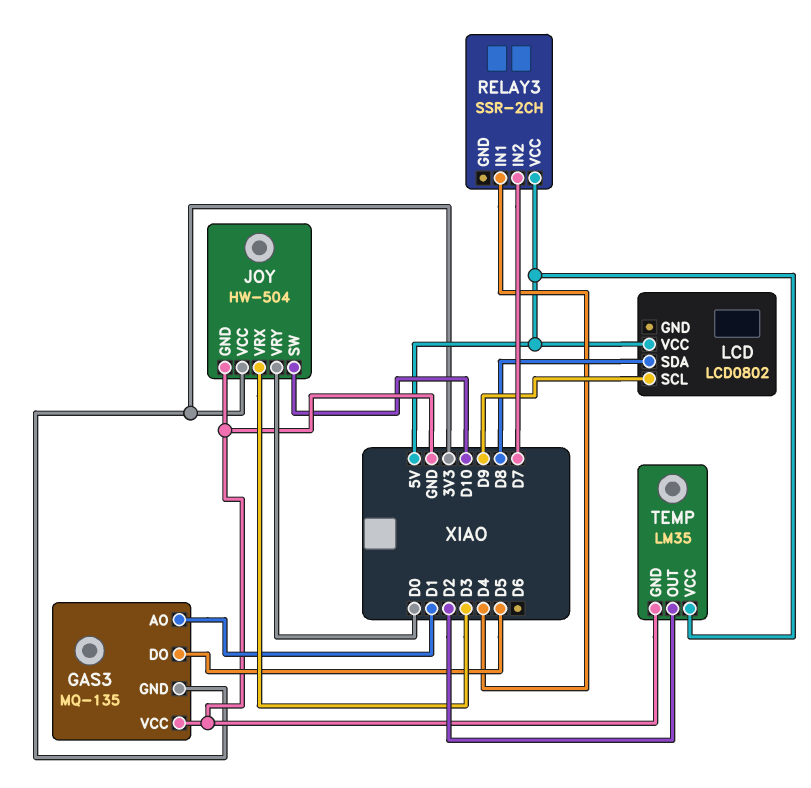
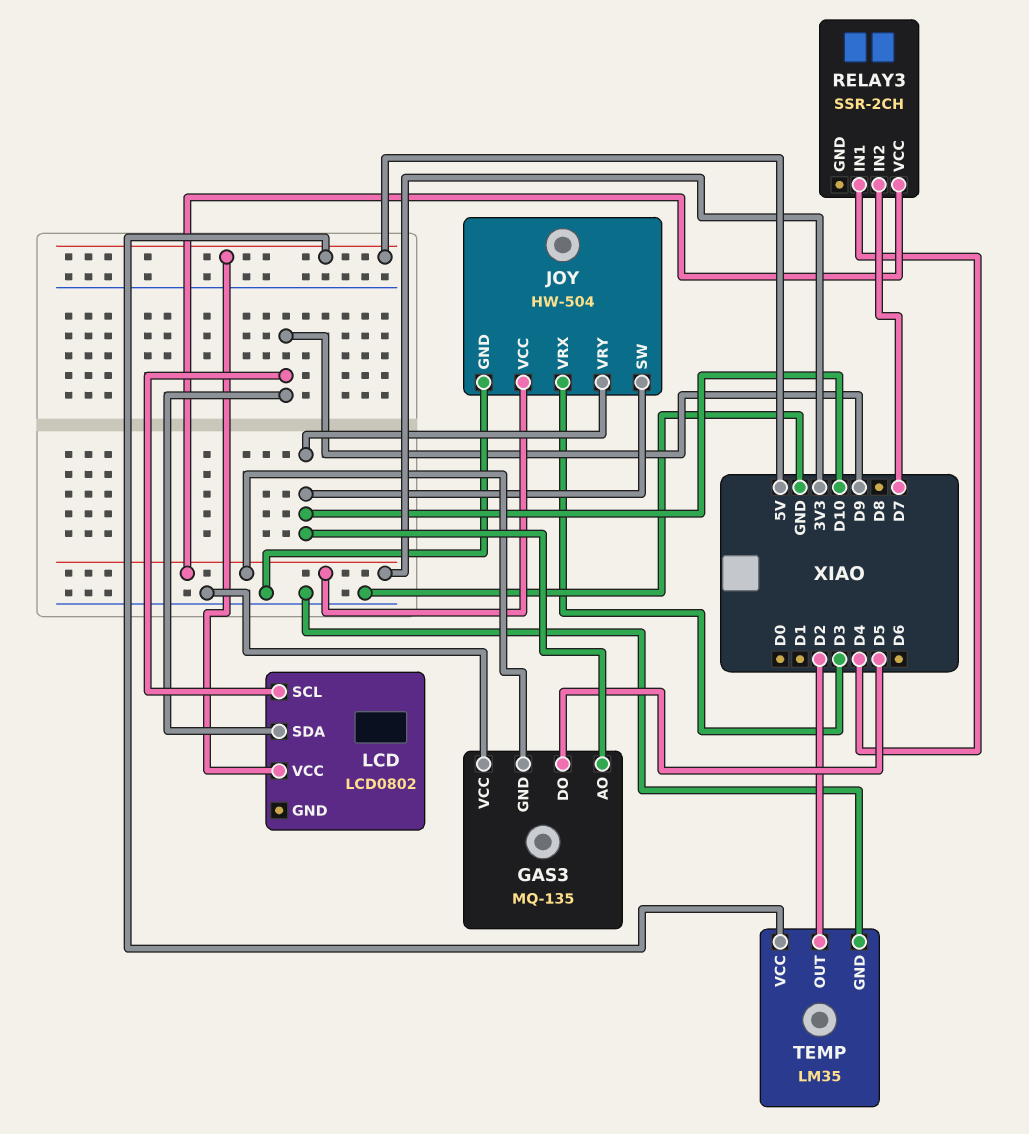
GAS3 pin AO: D1 -> D10
JOY pin VRY: D0 -> D10
LCD pin SDA: D8 -> D9
RELAY3 pin VCC: 5V -> 3V3

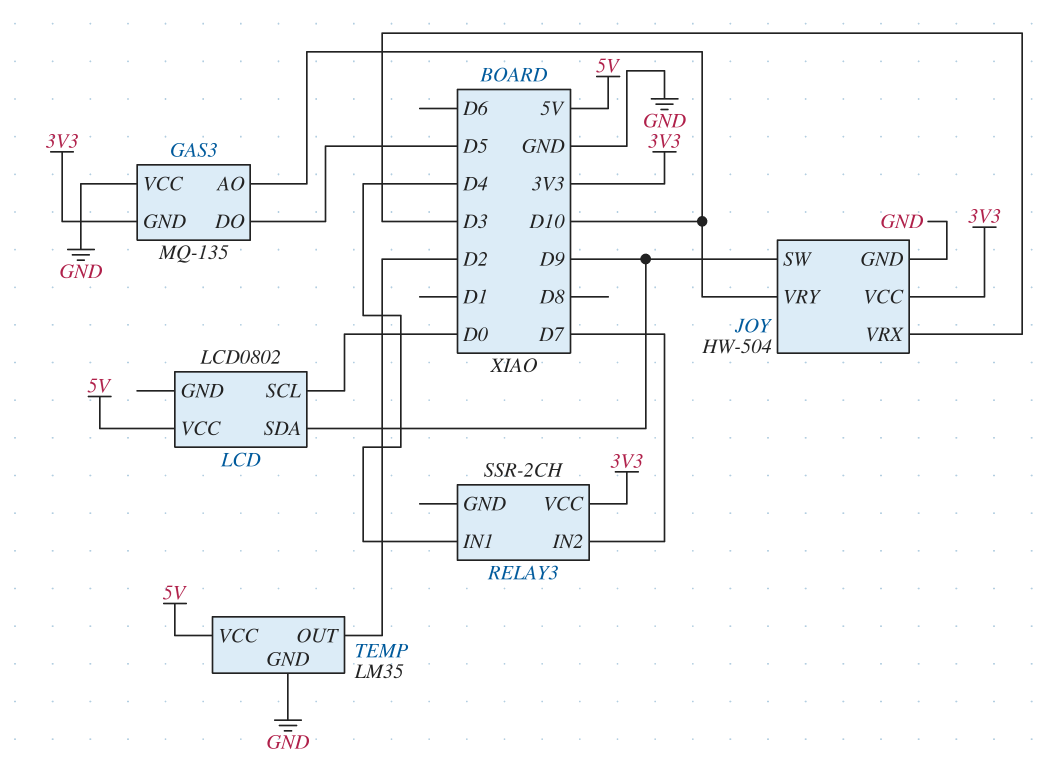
JOY pin SW: D10 -> D9
LCD pin SCL: D9 -> D0

